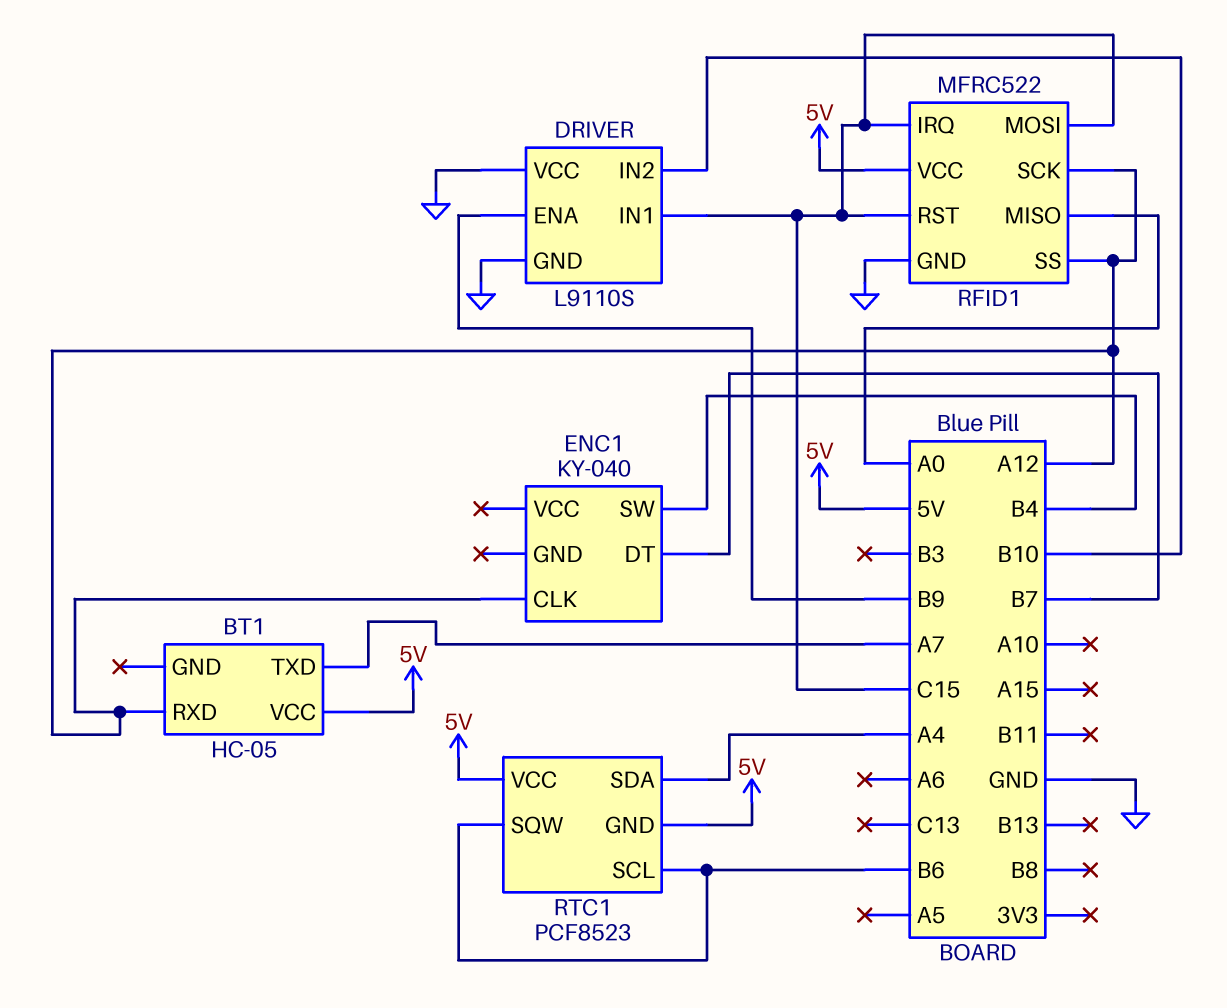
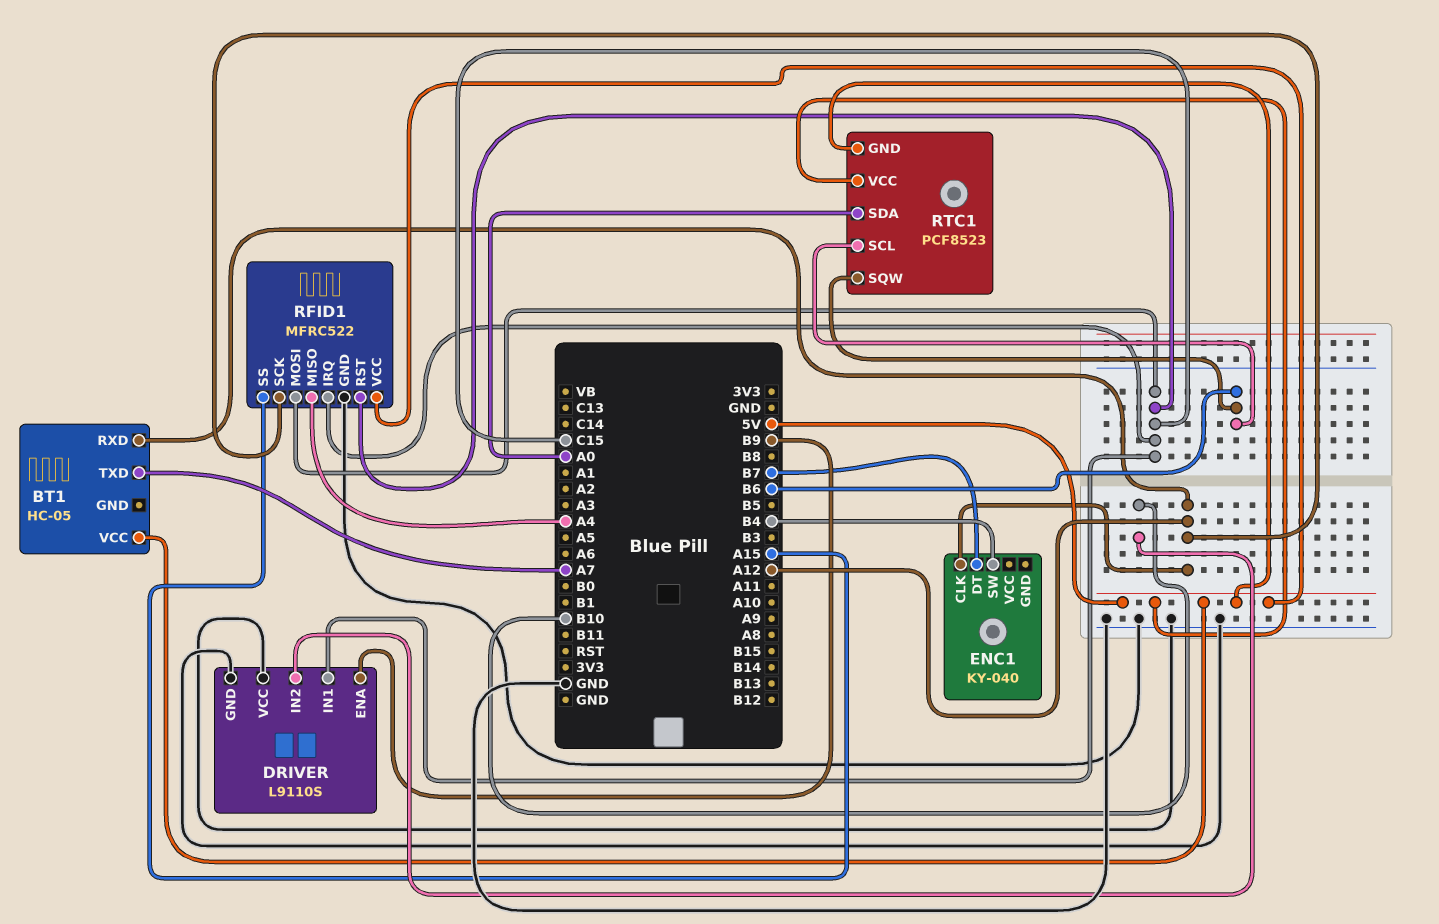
RFID1 pin MISO: A0 -> A4
RFID1 pin SS: A12 -> A15
RTC1 pin SDA: A4 -> A0

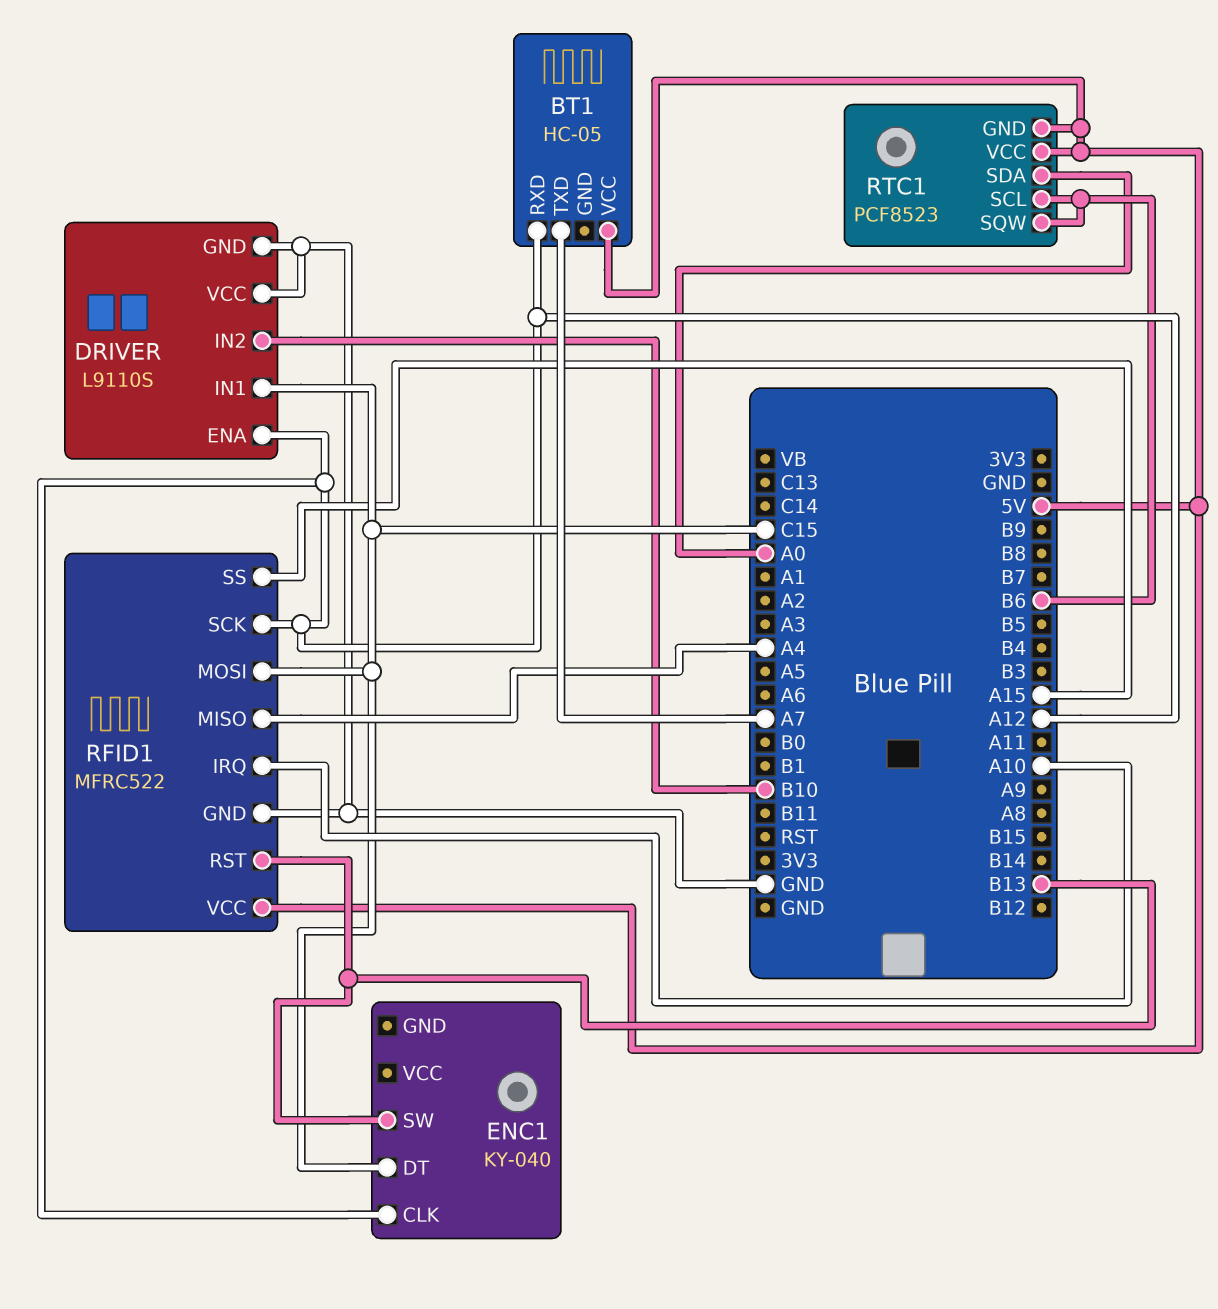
DRIVER pin ENA: B9 -> A12
ENC1 pin DT: B7 -> C15
ENC1 pin SW: B4 -> B13
RFID1 pin IRQ: C15 -> A10
RFID1 pin RST: C15 -> B13

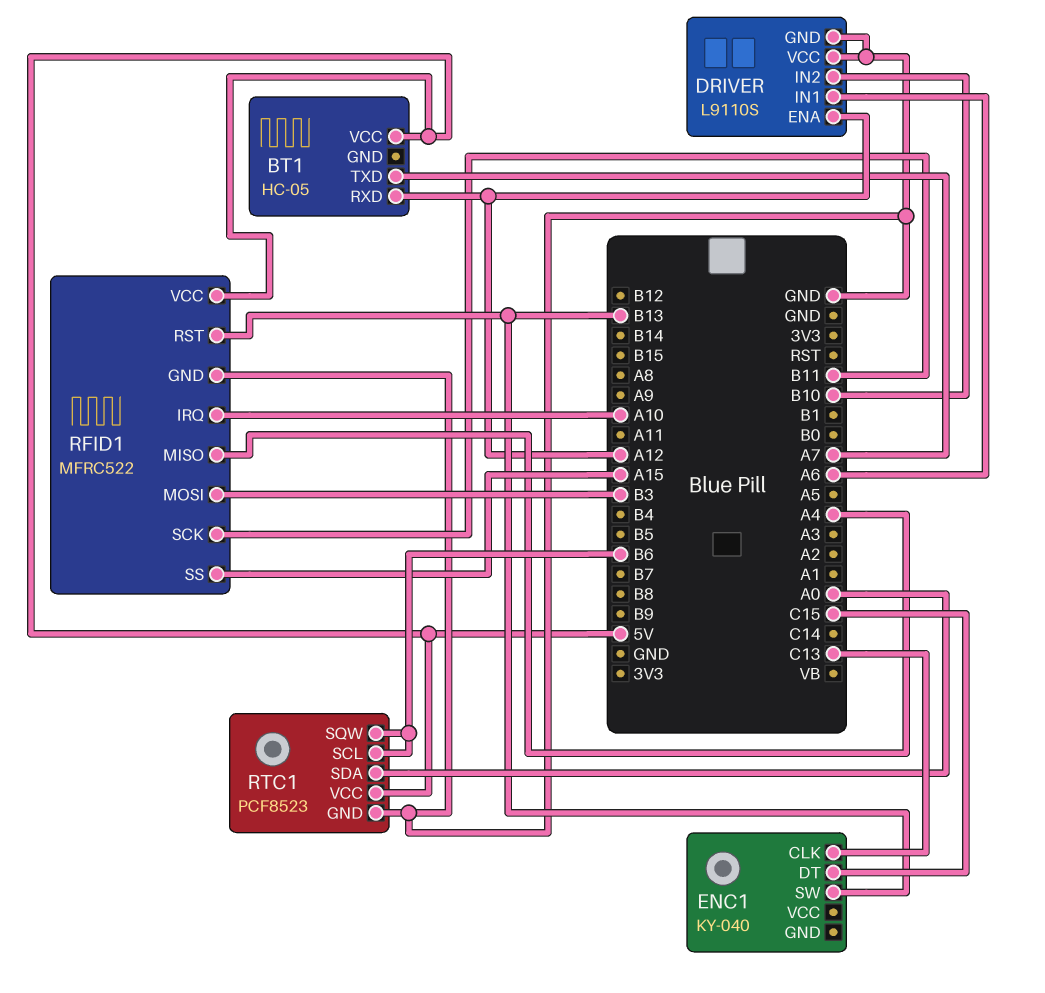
DRIVER pin IN1: C15 -> A6
ENC1 pin CLK: A12 -> C13
RFID1 pin MOSI: C15 -> B3
RFID1 pin SCK: A12 -> B11
RTC1 pin GND: 5V -> GND

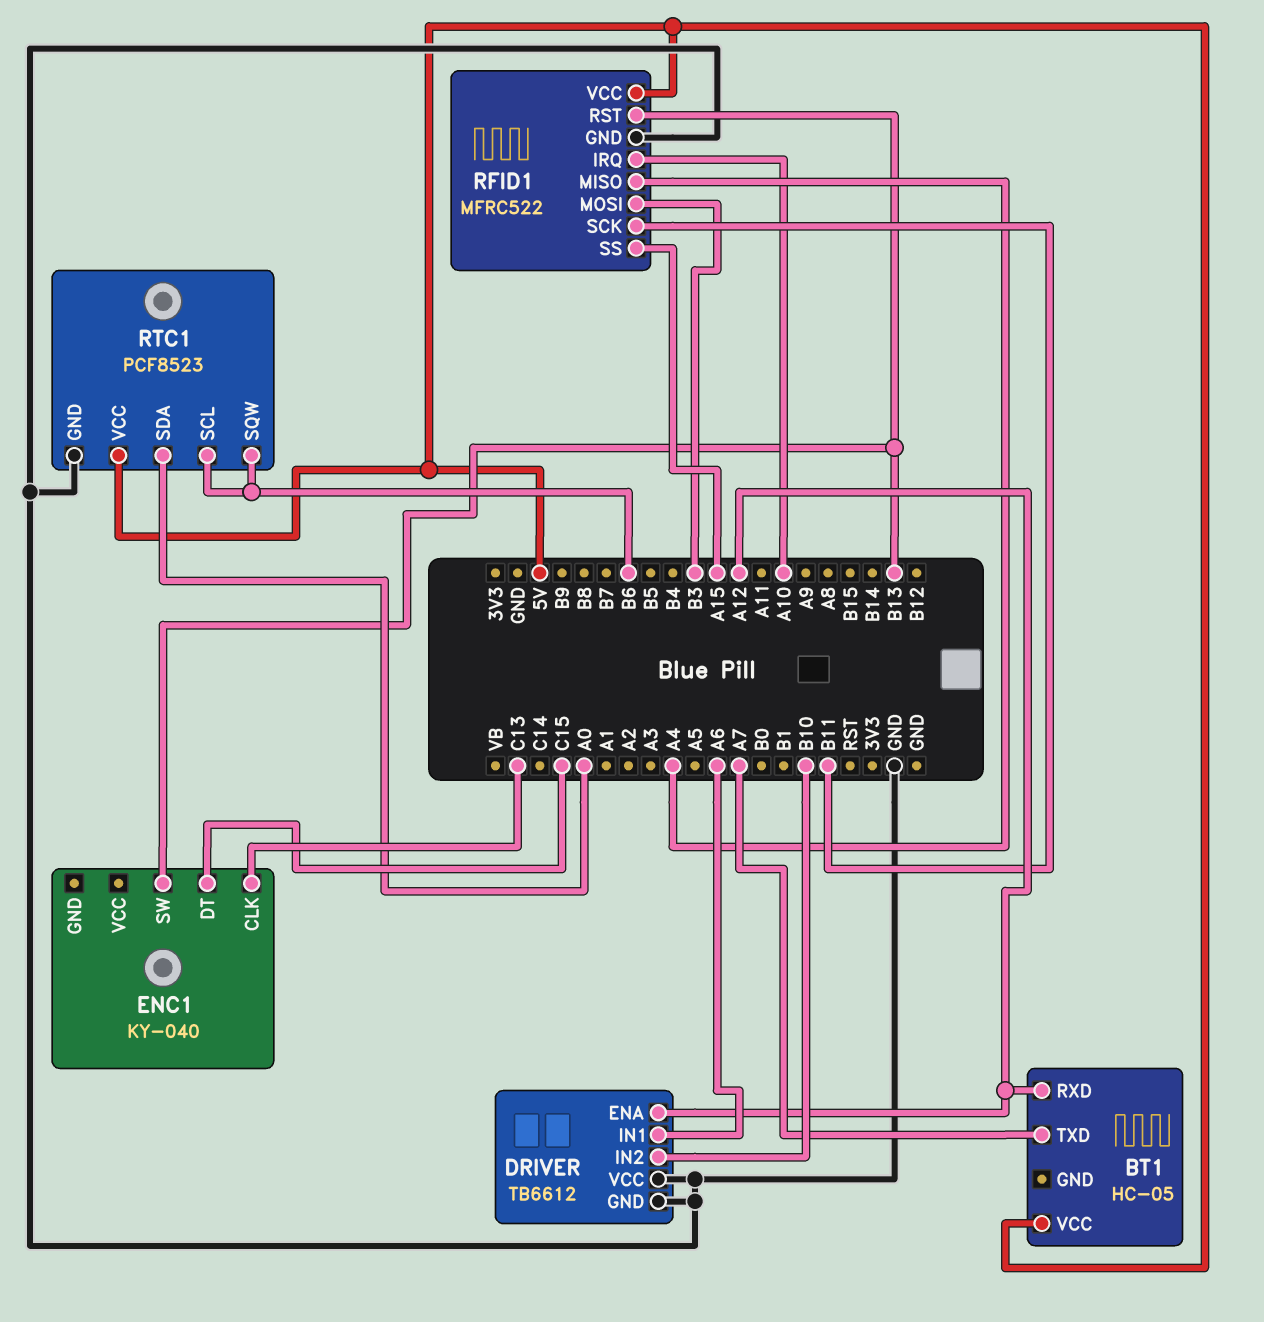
DRIVER: L9110S -> TB6612

